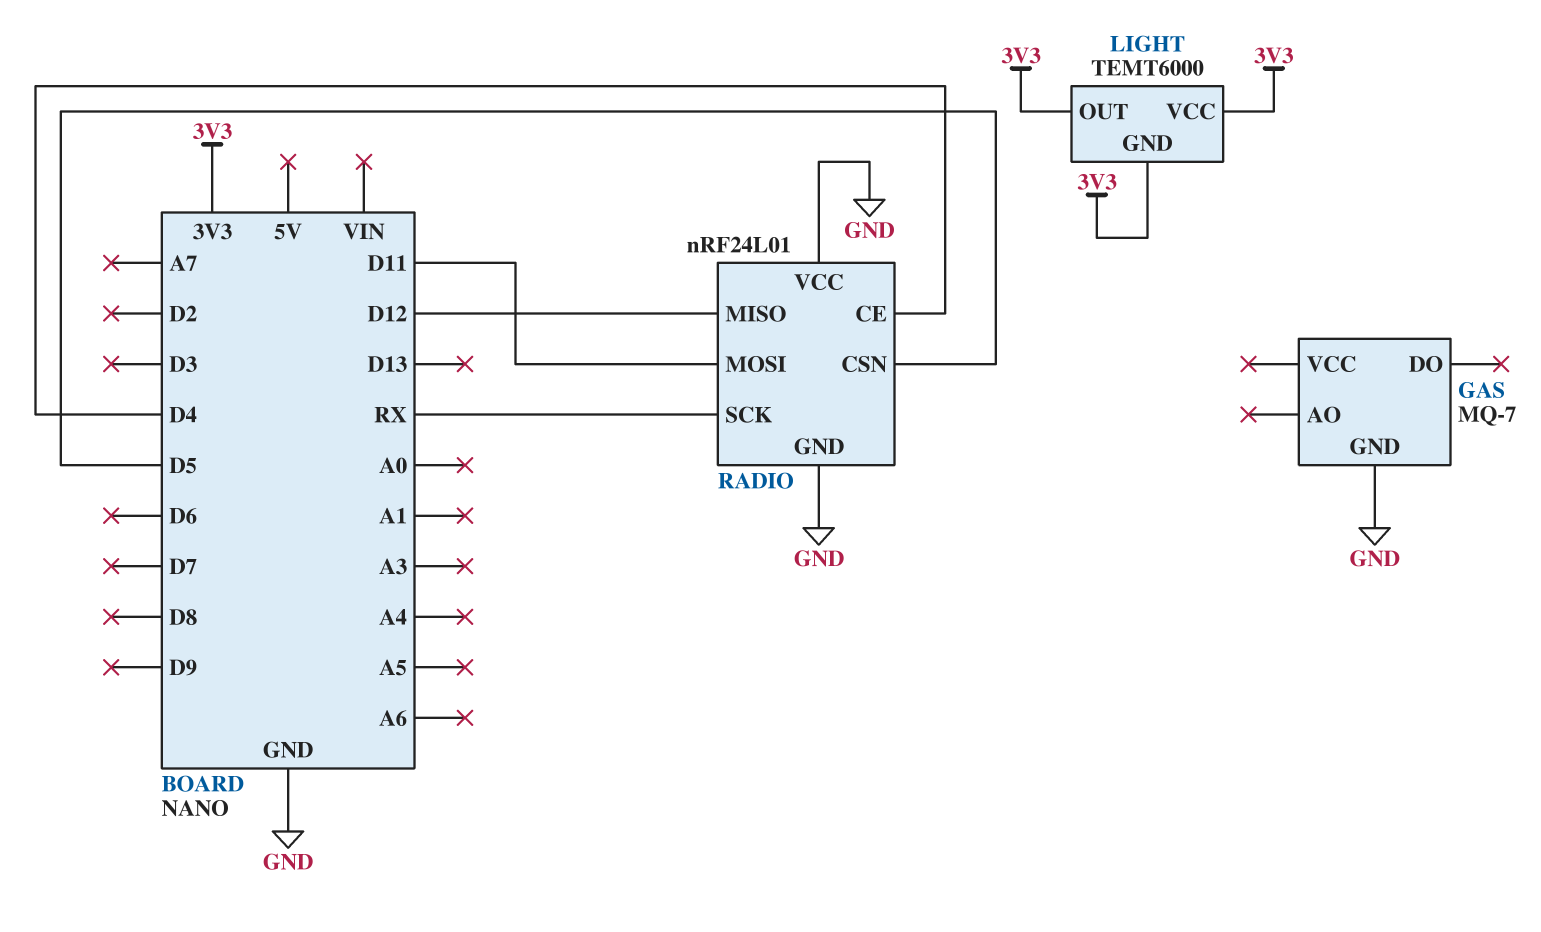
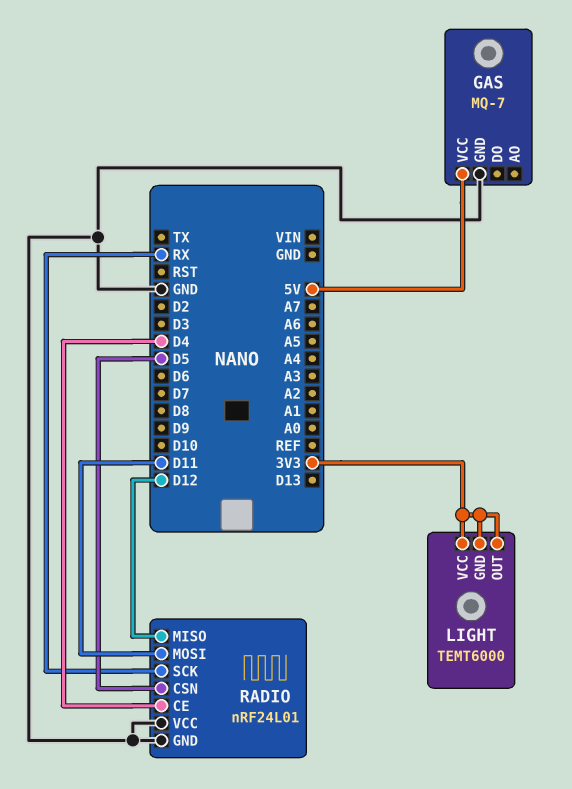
GAS pin VCC: none -> 5V

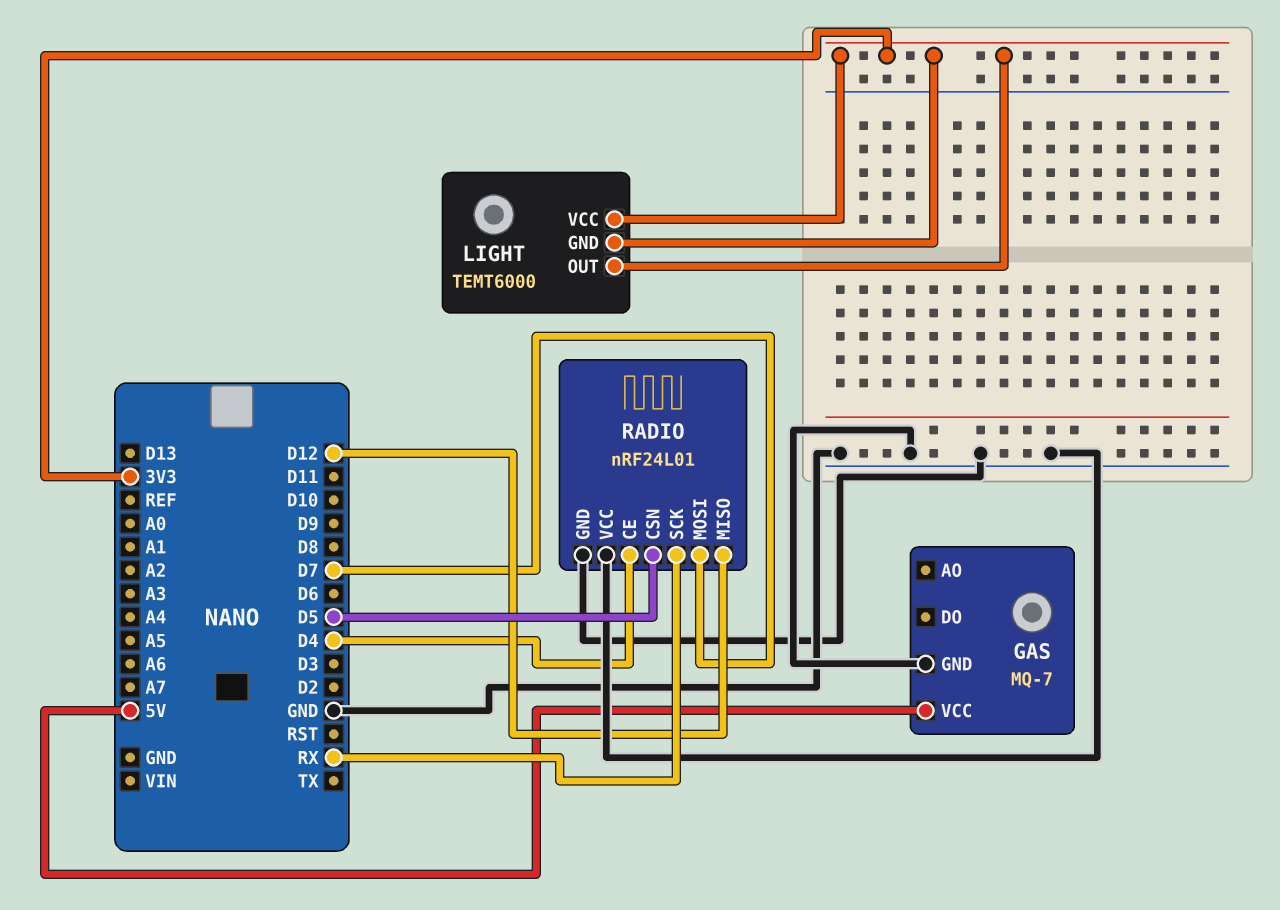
RADIO pin MOSI: D11 -> D7

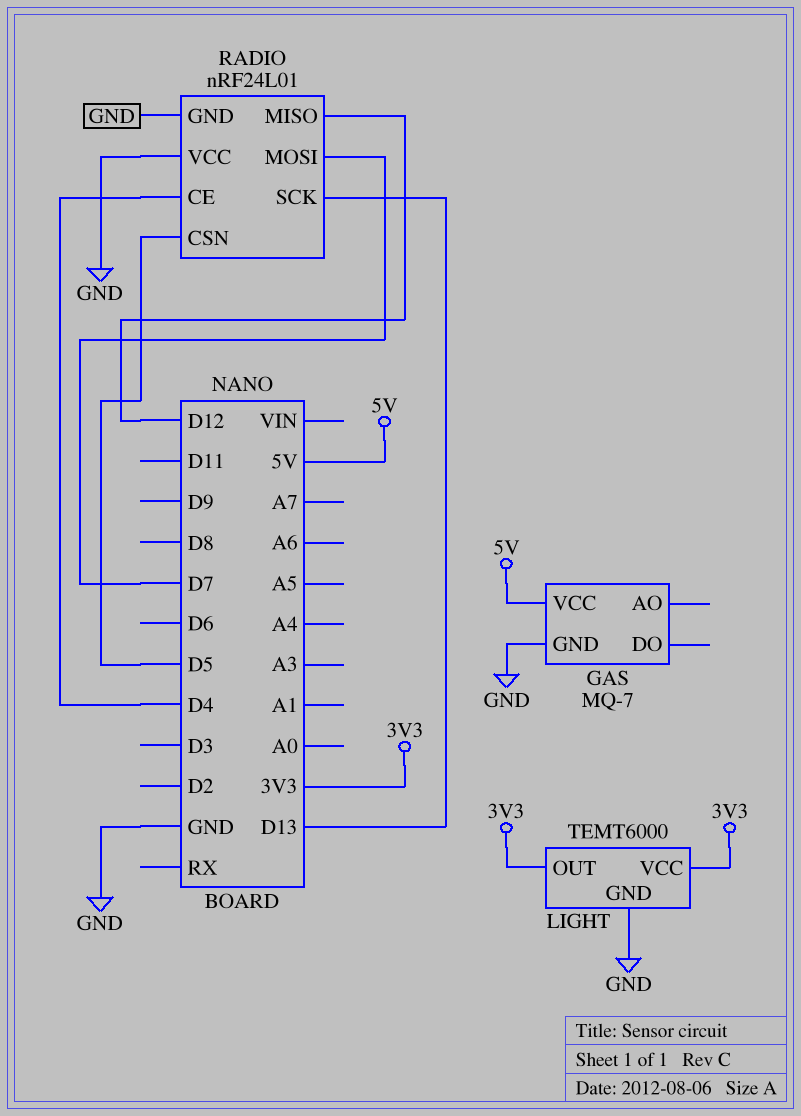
LIGHT pin GND: 3V3 -> GND
RADIO pin SCK: RX -> D13

